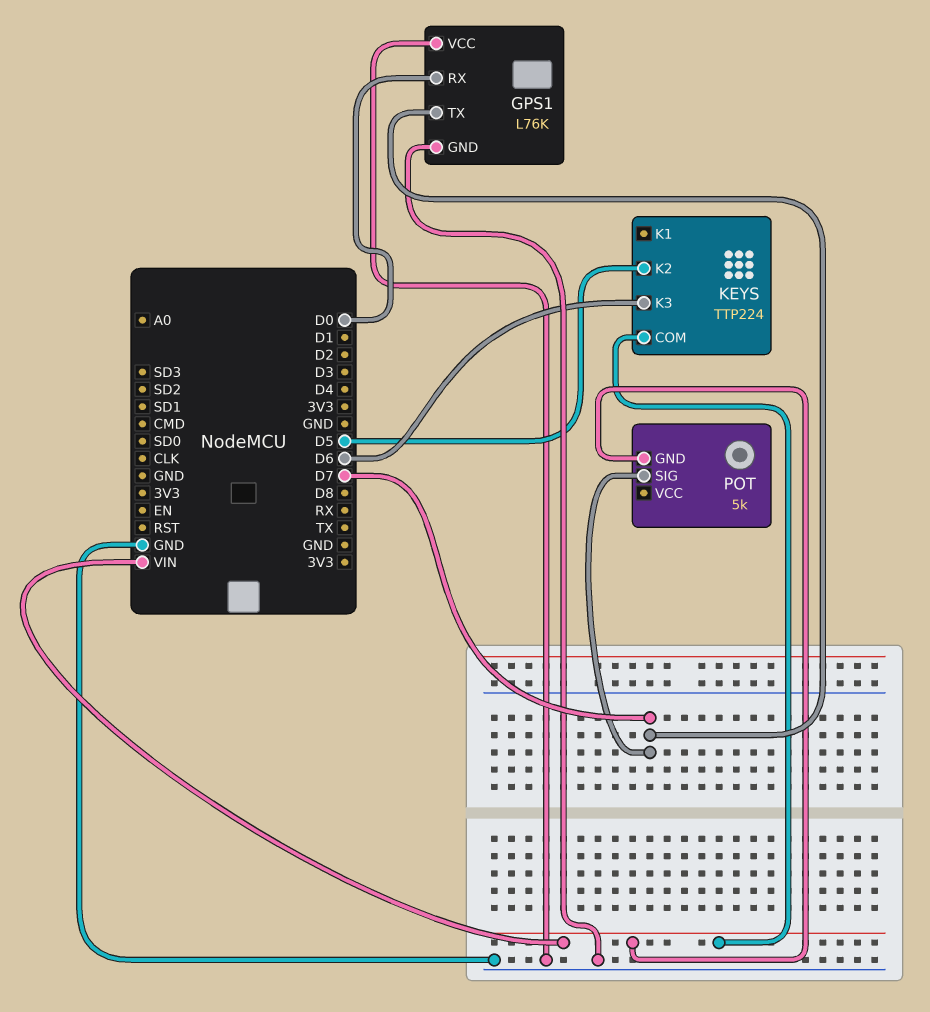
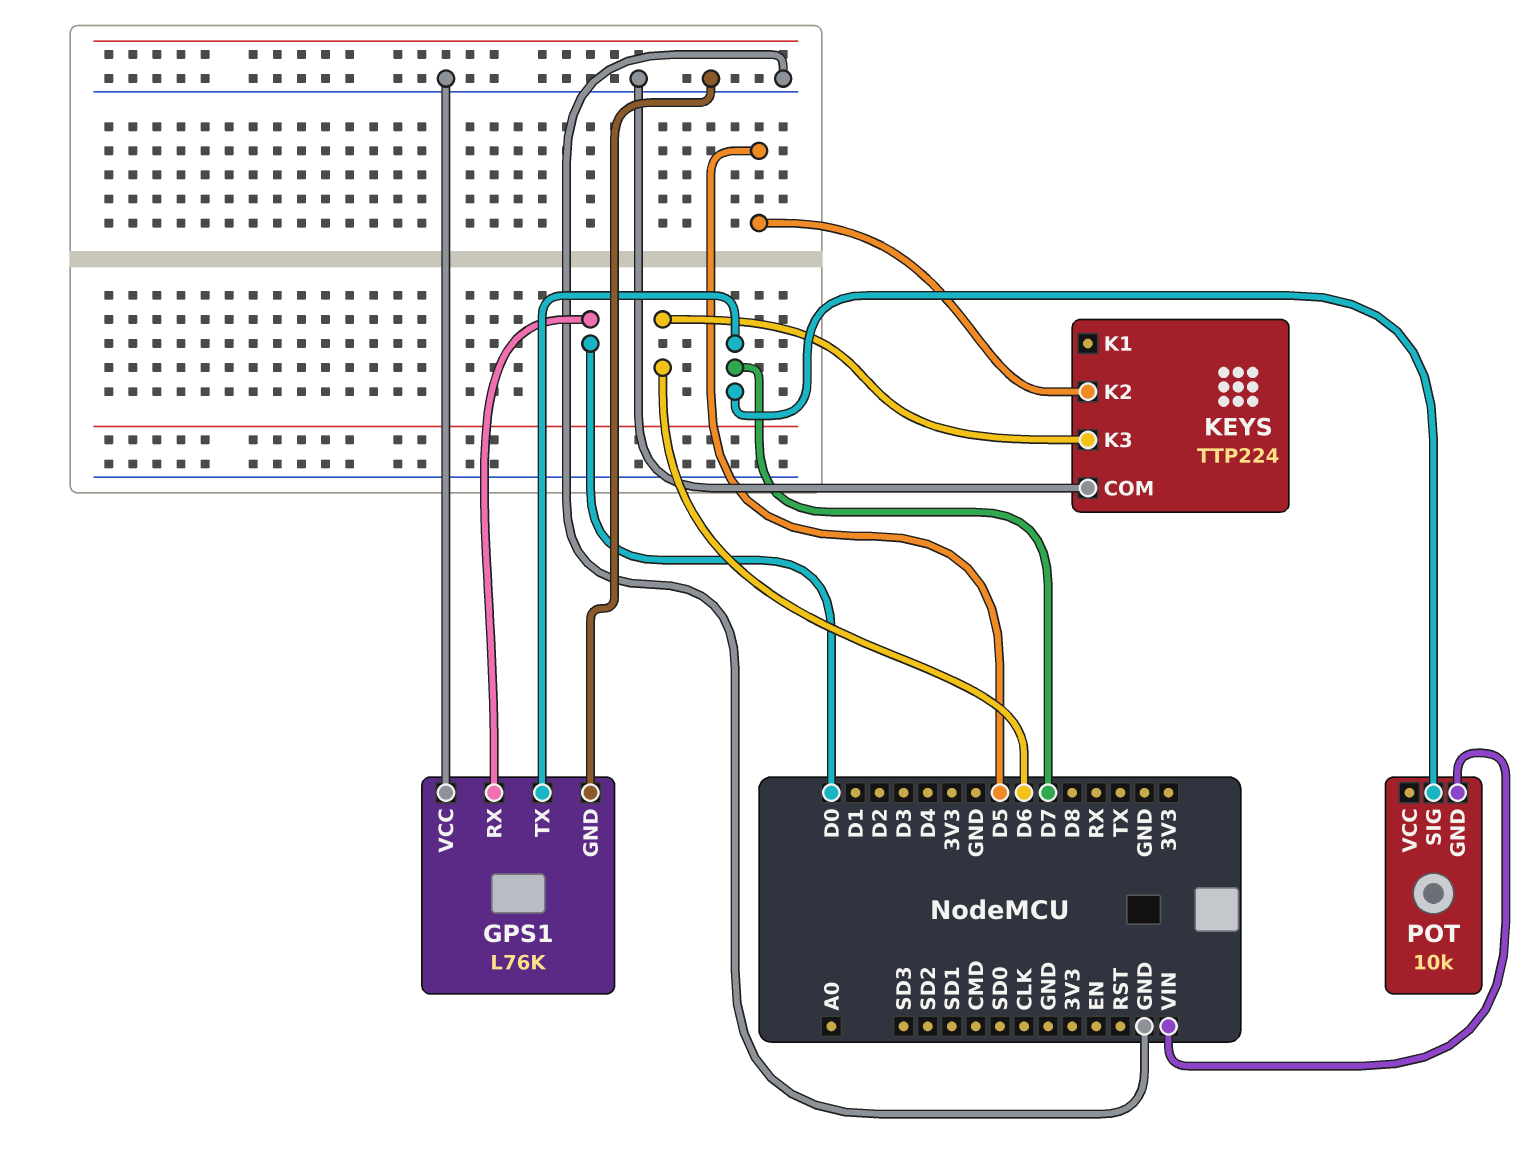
KEYS pin COM: VIN -> GND
POT: 5k -> 10k

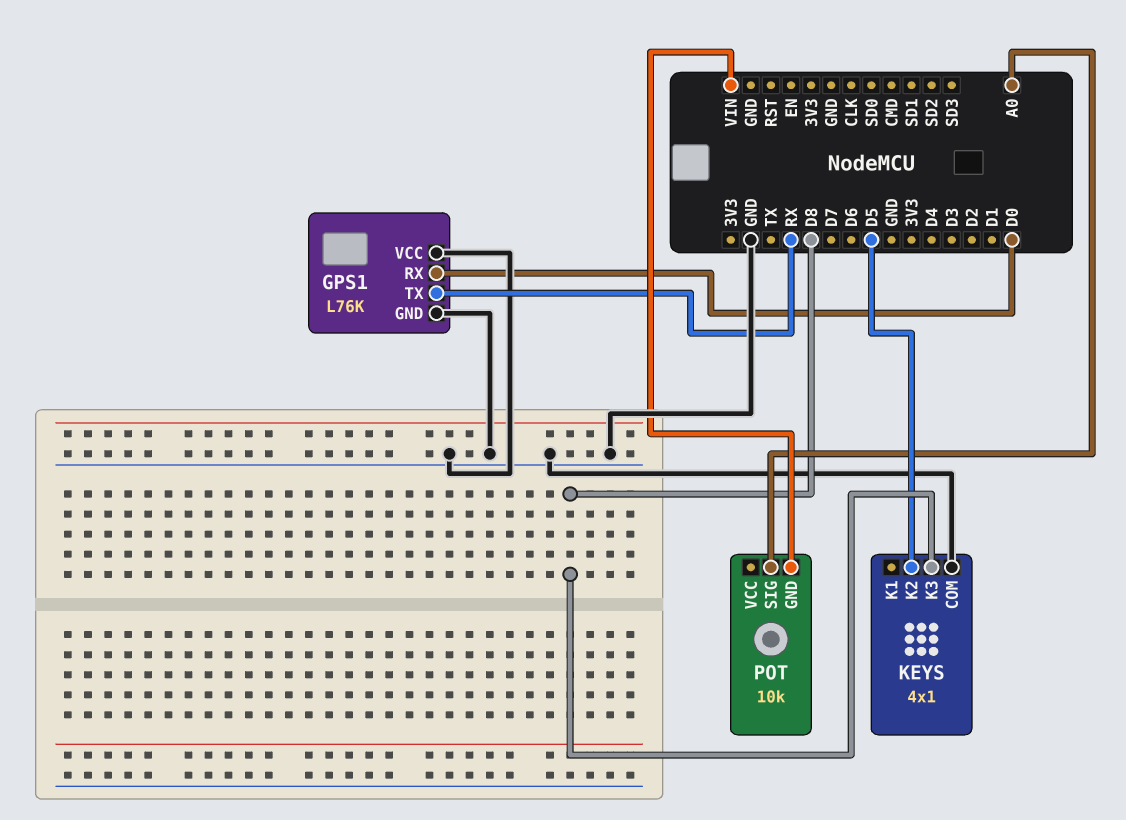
GPS1 pin TX: D7 -> RX
KEYS: TTP224 -> 4x1
KEYS pin K3: D6 -> D8
POT pin SIG: D7 -> A0

